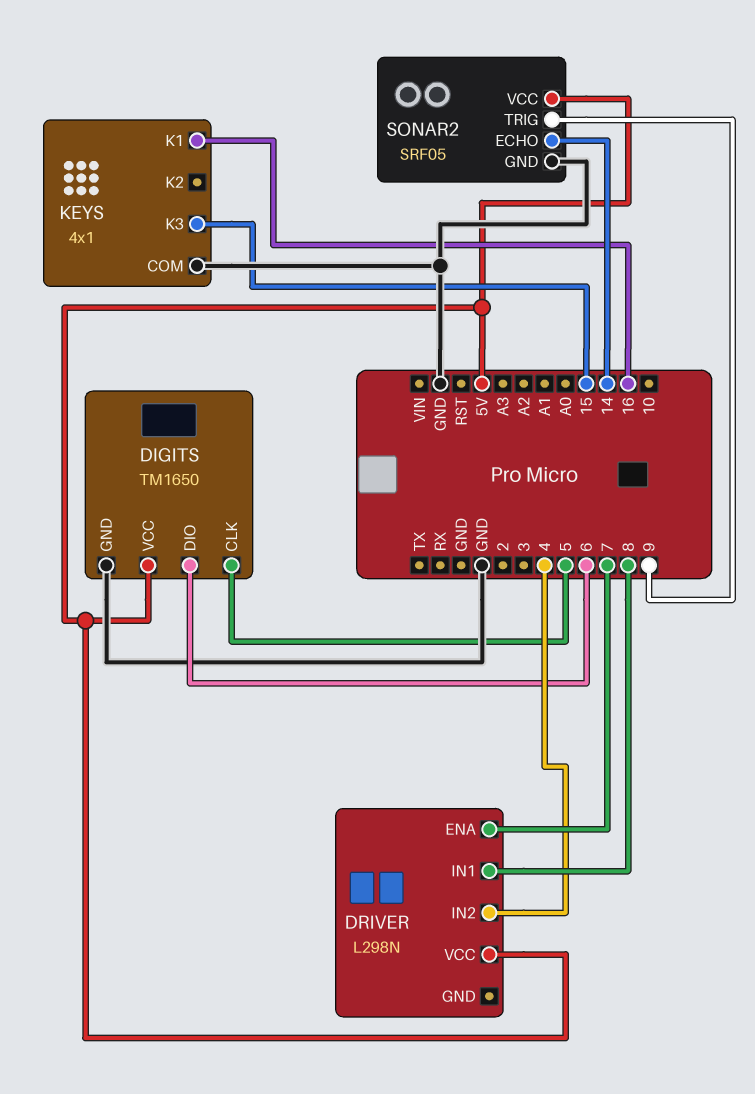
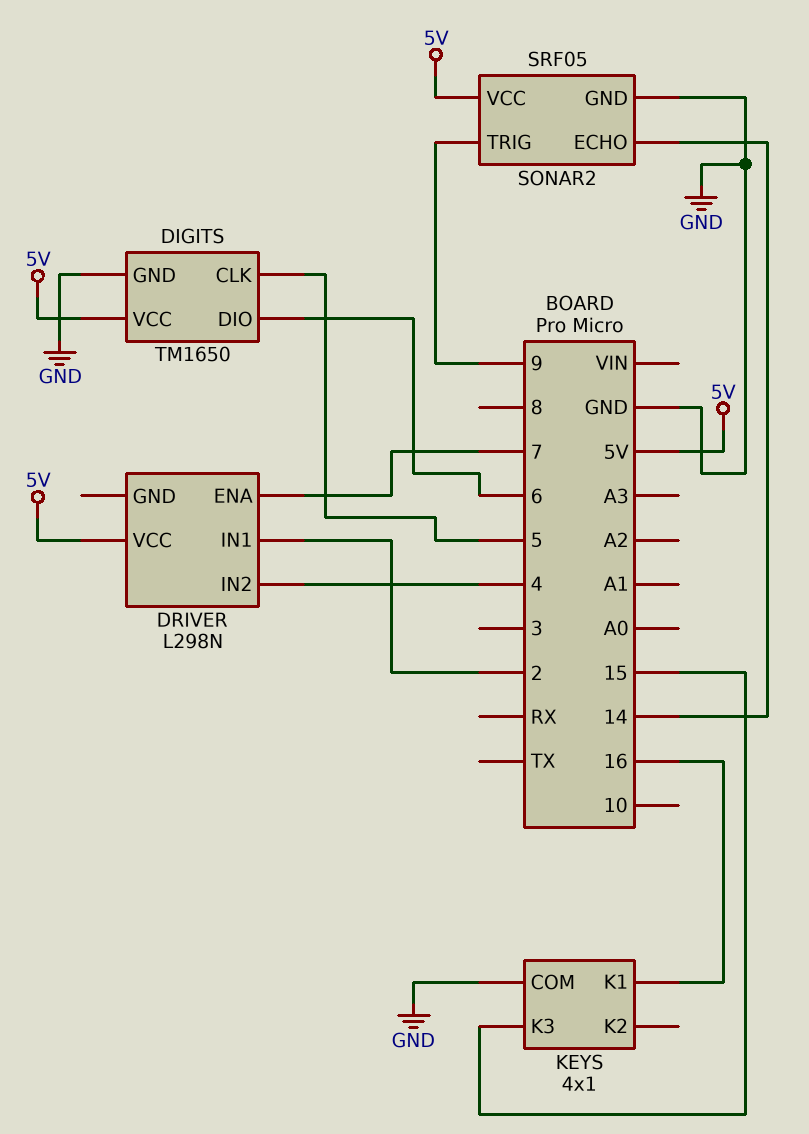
DRIVER pin IN1: 8 -> 2

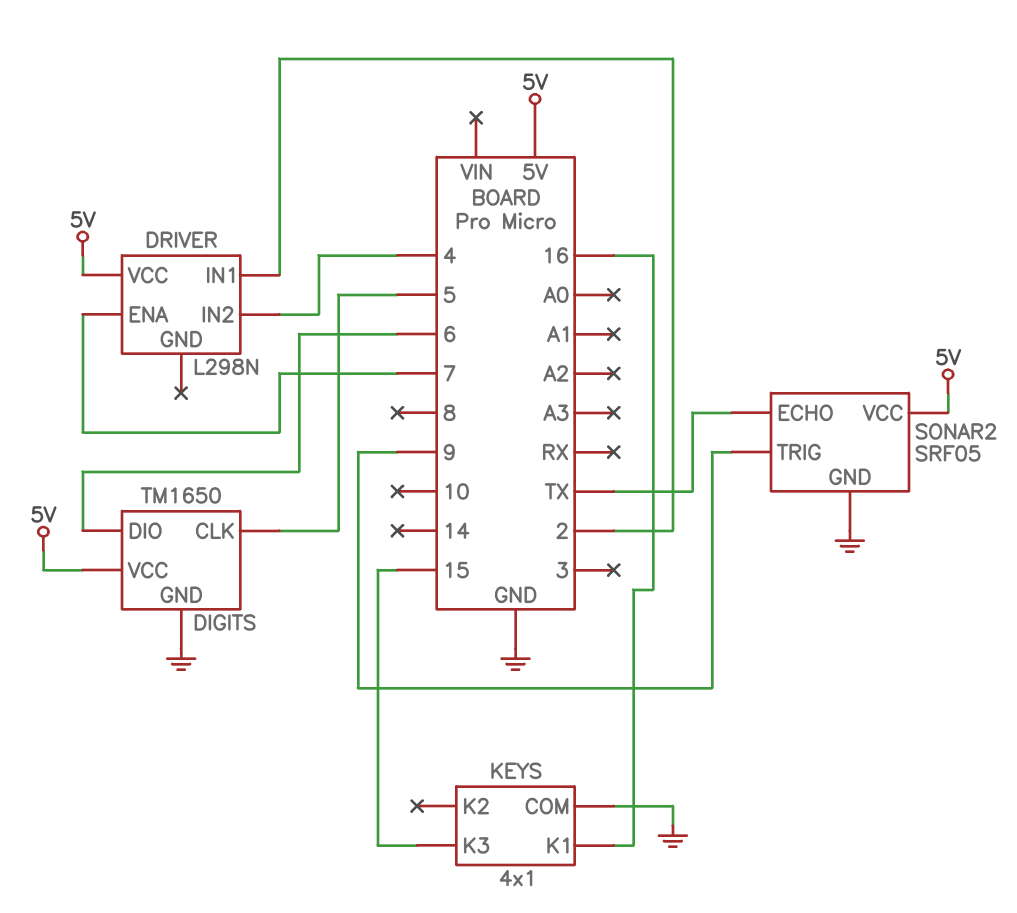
SONAR2 pin ECHO: 14 -> TX

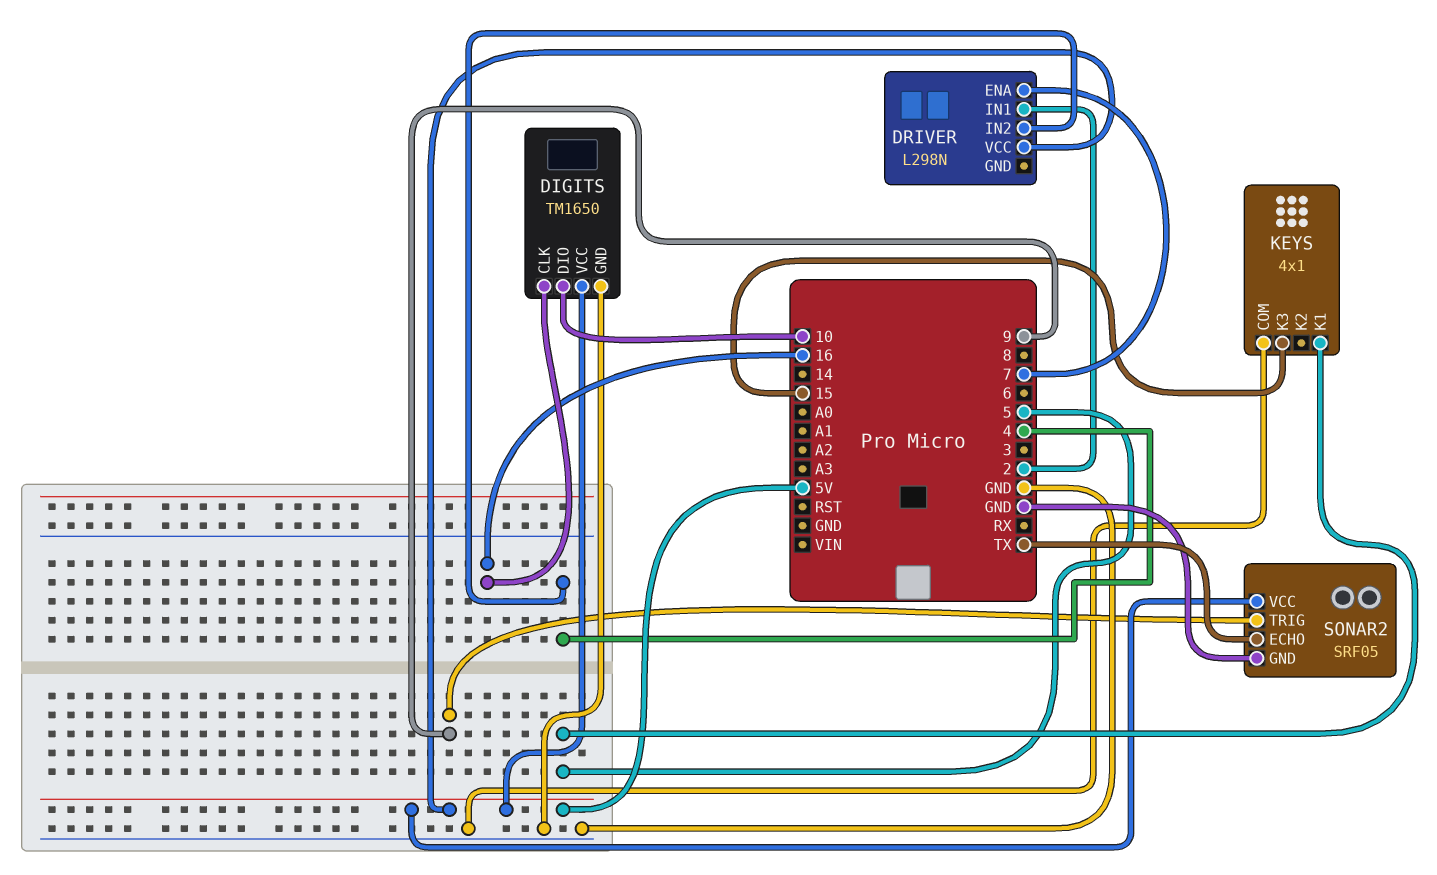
DIGITS pin CLK: 5 -> 16
DIGITS pin DIO: 6 -> 10
KEYS pin K1: 16 -> 5

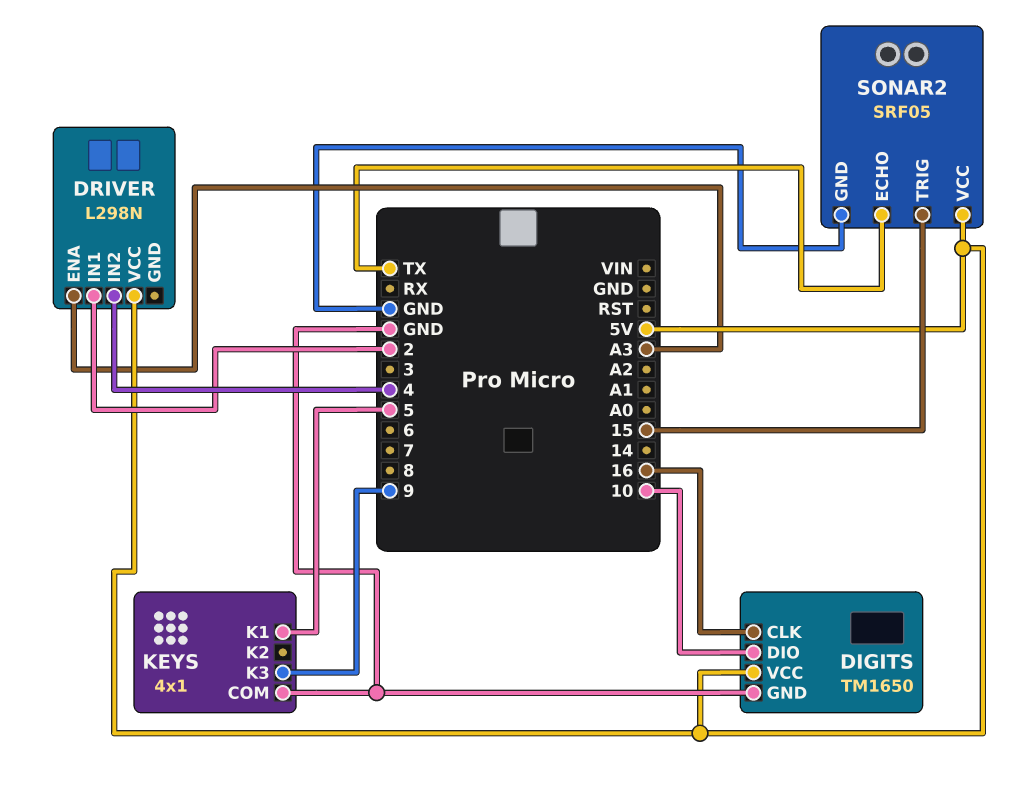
DRIVER pin ENA: 7 -> A3
KEYS pin K3: 15 -> 9
SONAR2 pin TRIG: 9 -> 15

